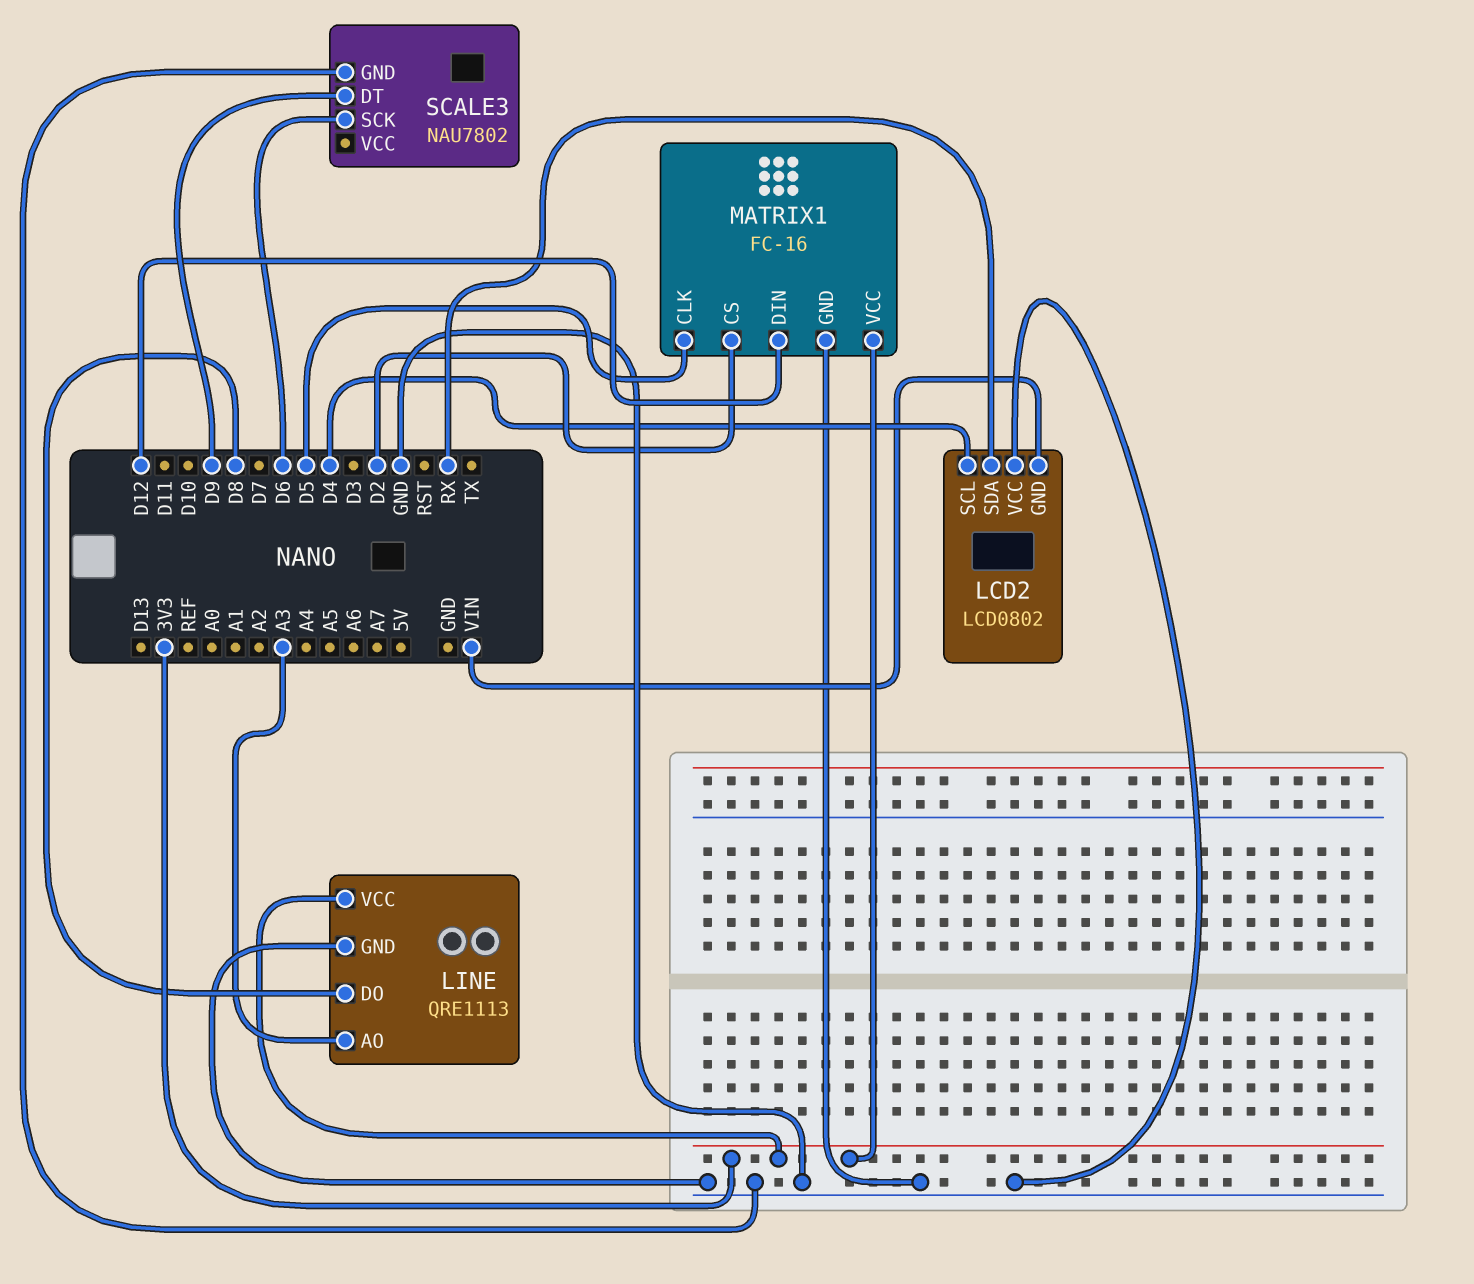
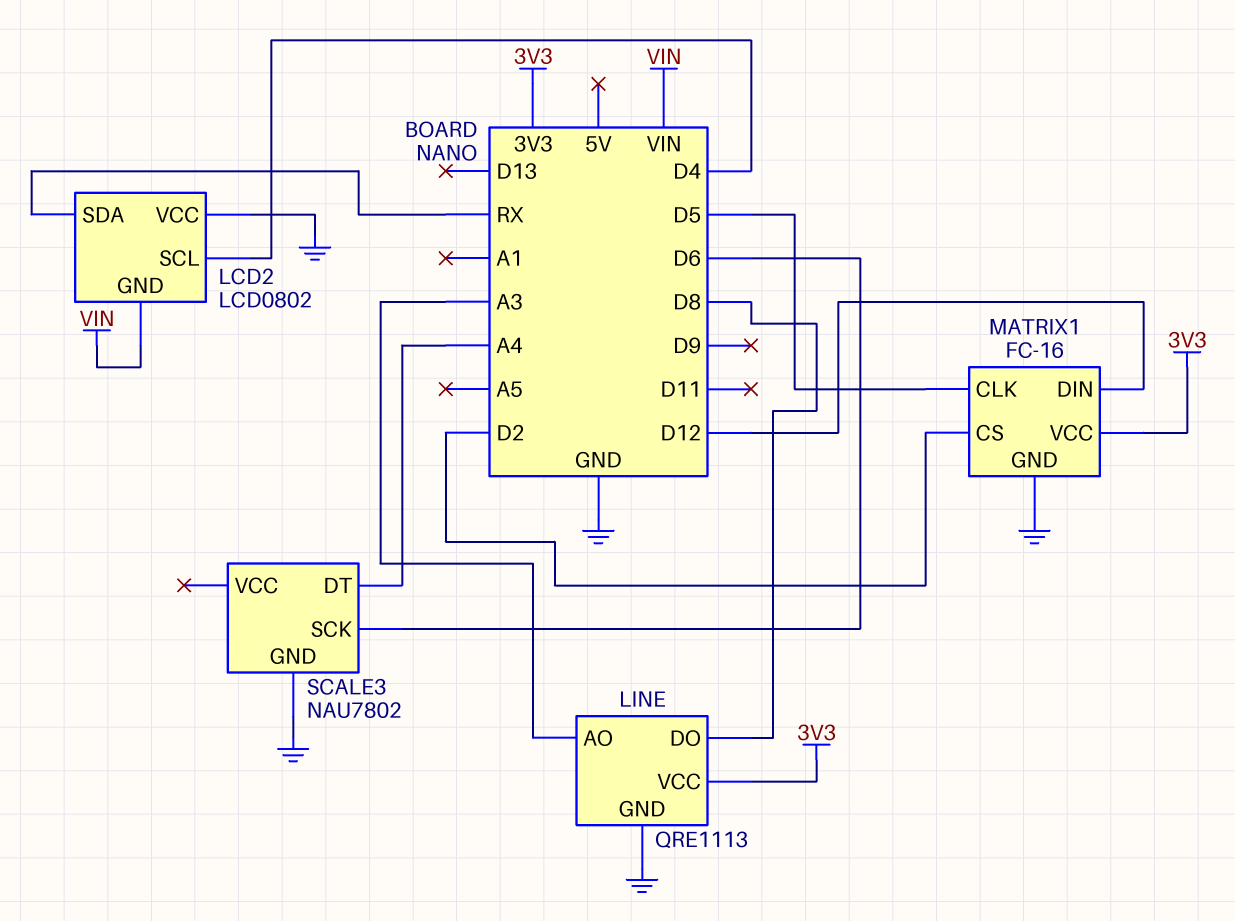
SCALE3 pin DT: D9 -> A4

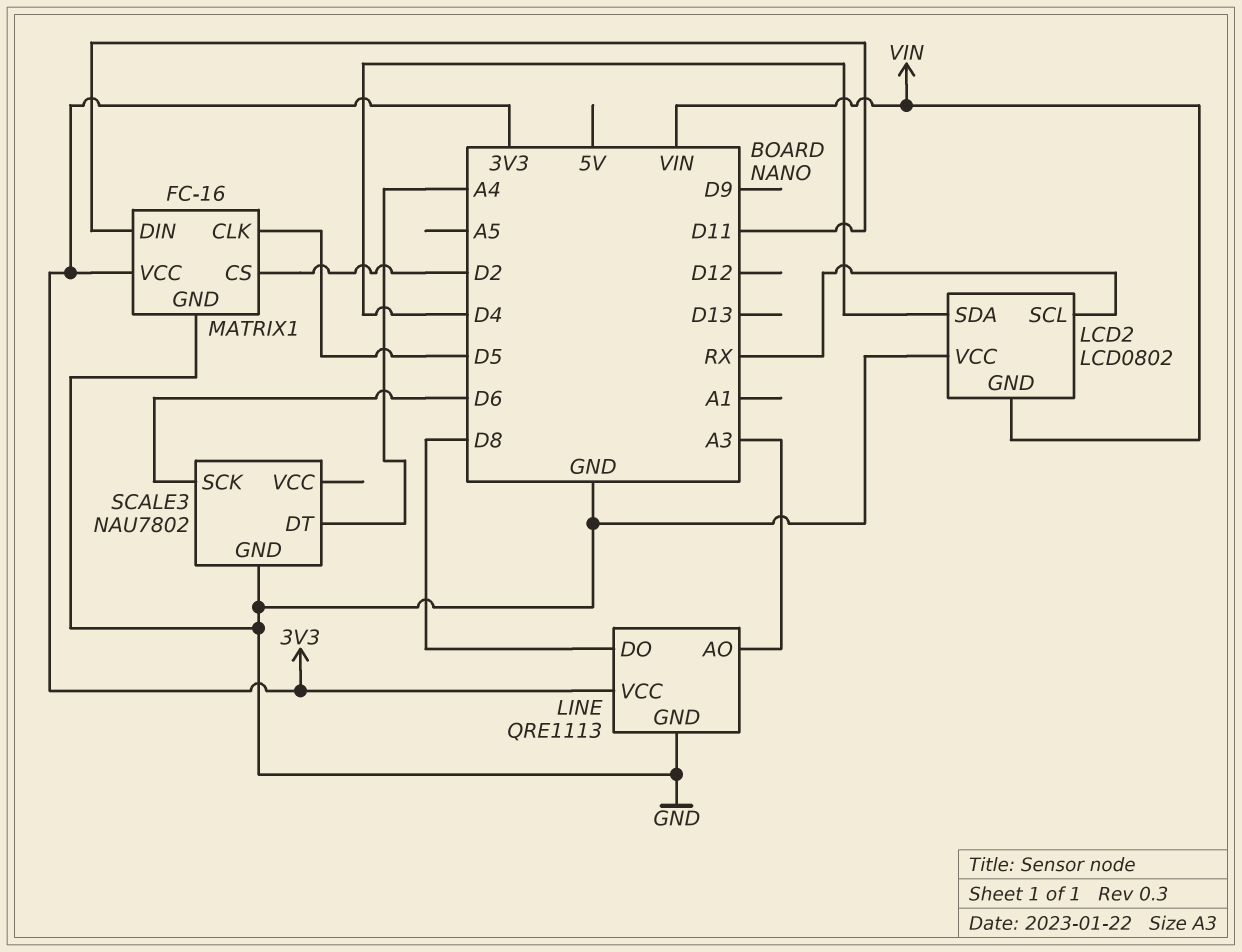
LCD2 pin SCL: D4 -> RX
LCD2 pin SDA: RX -> D4
MATRIX1 pin DIN: D12 -> D11

